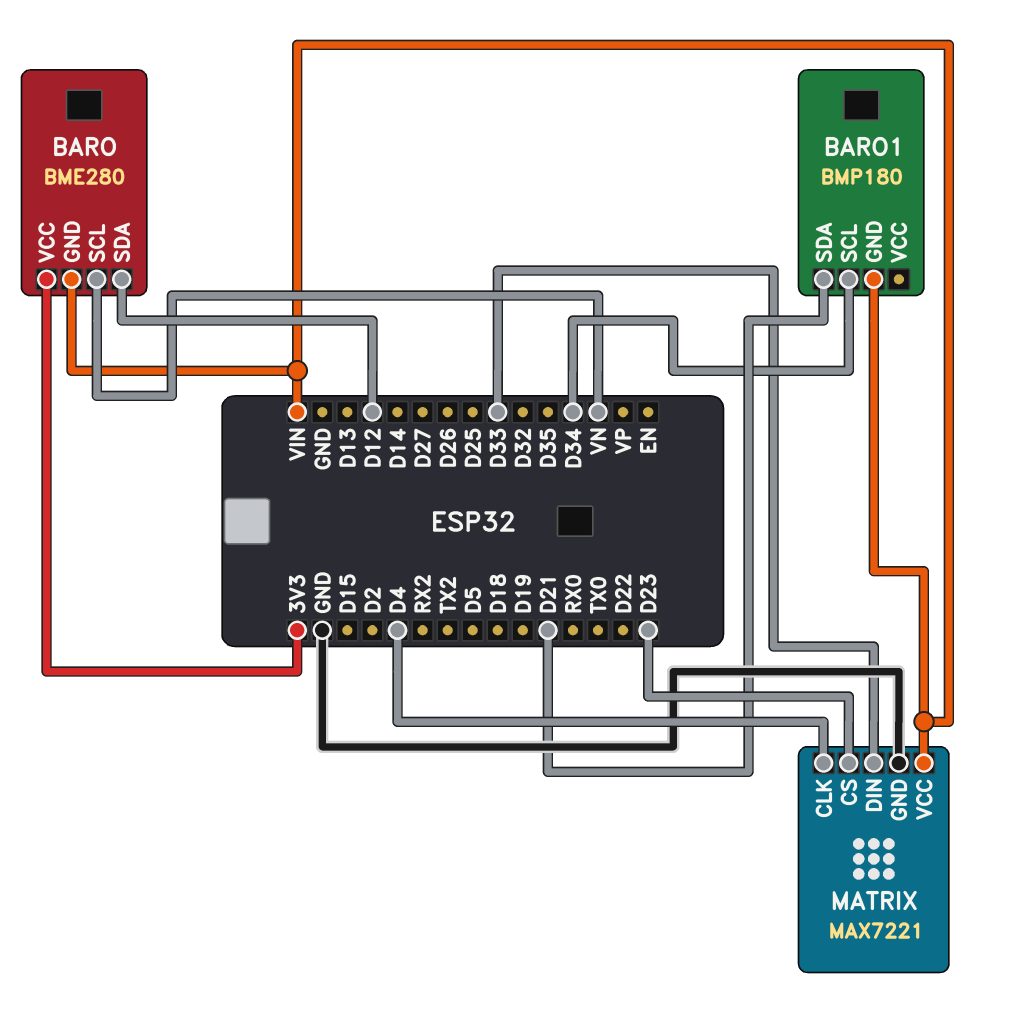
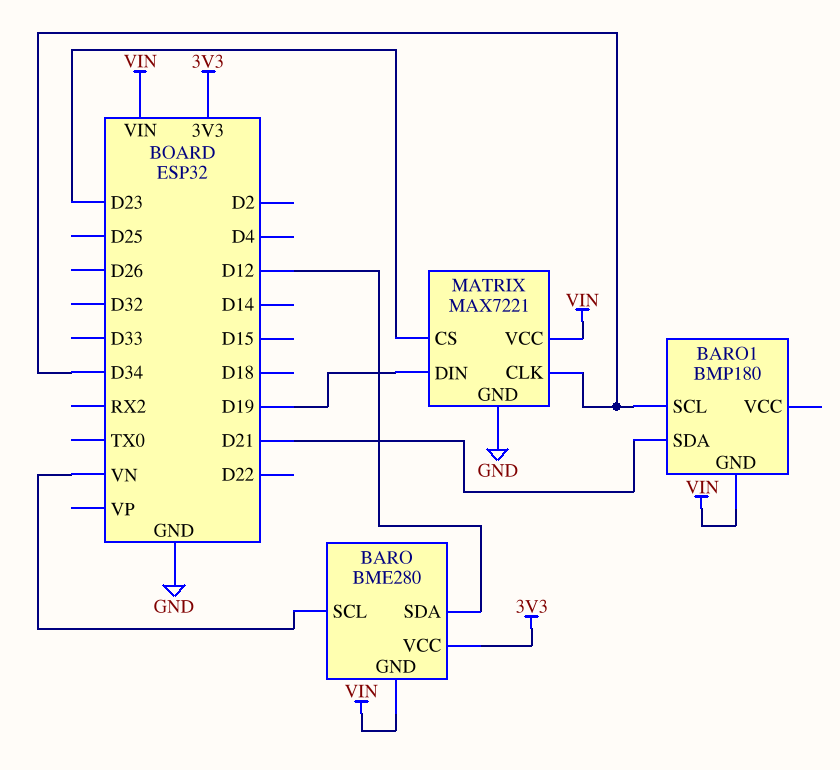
MATRIX pin CLK: D4 -> D34
MATRIX pin DIN: D33 -> D19

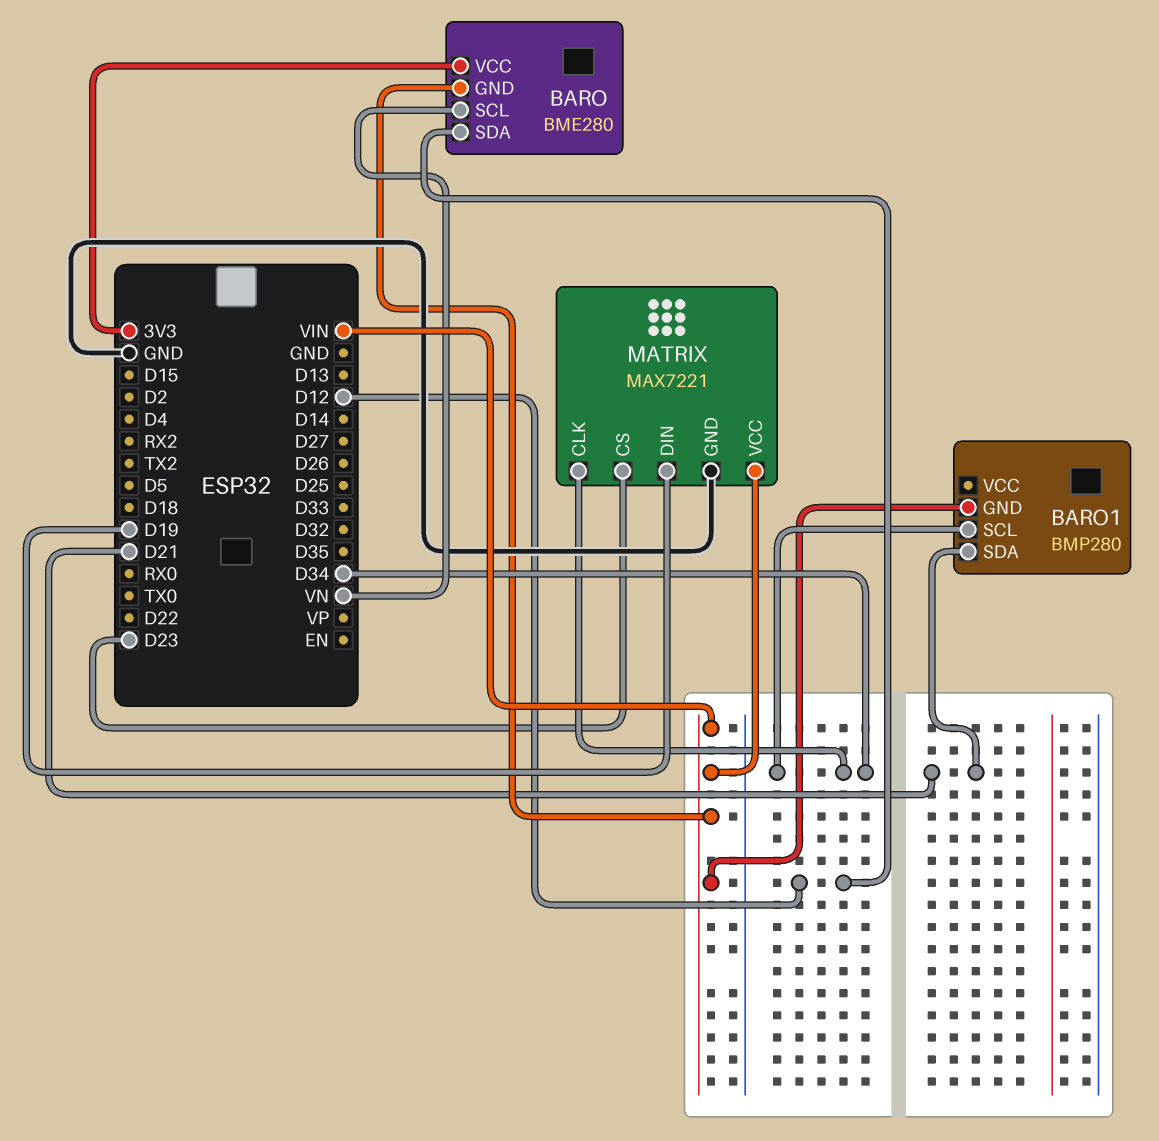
BARO1: BMP180 -> BMP280

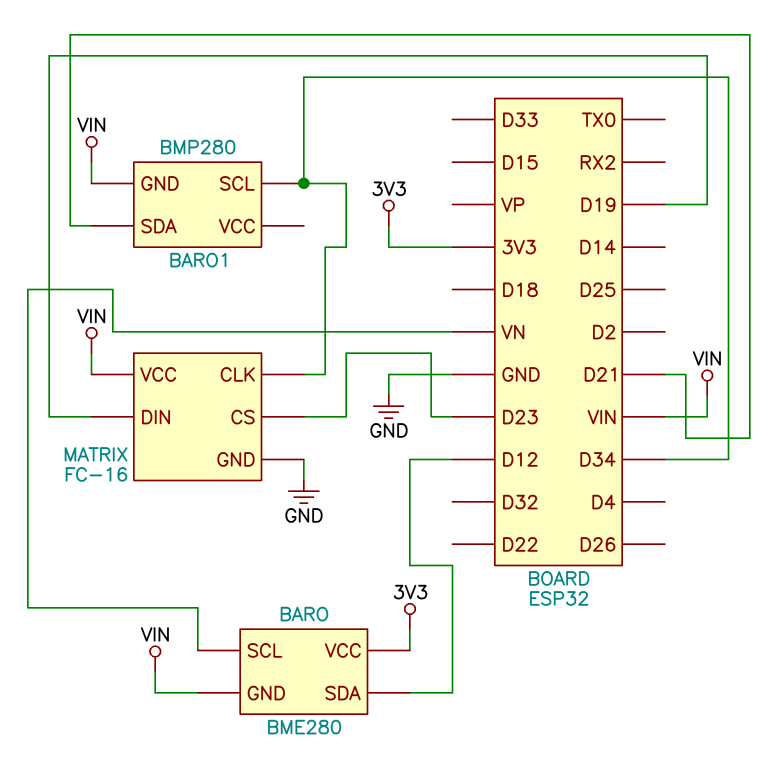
MATRIX: MAX7221 -> FC-16

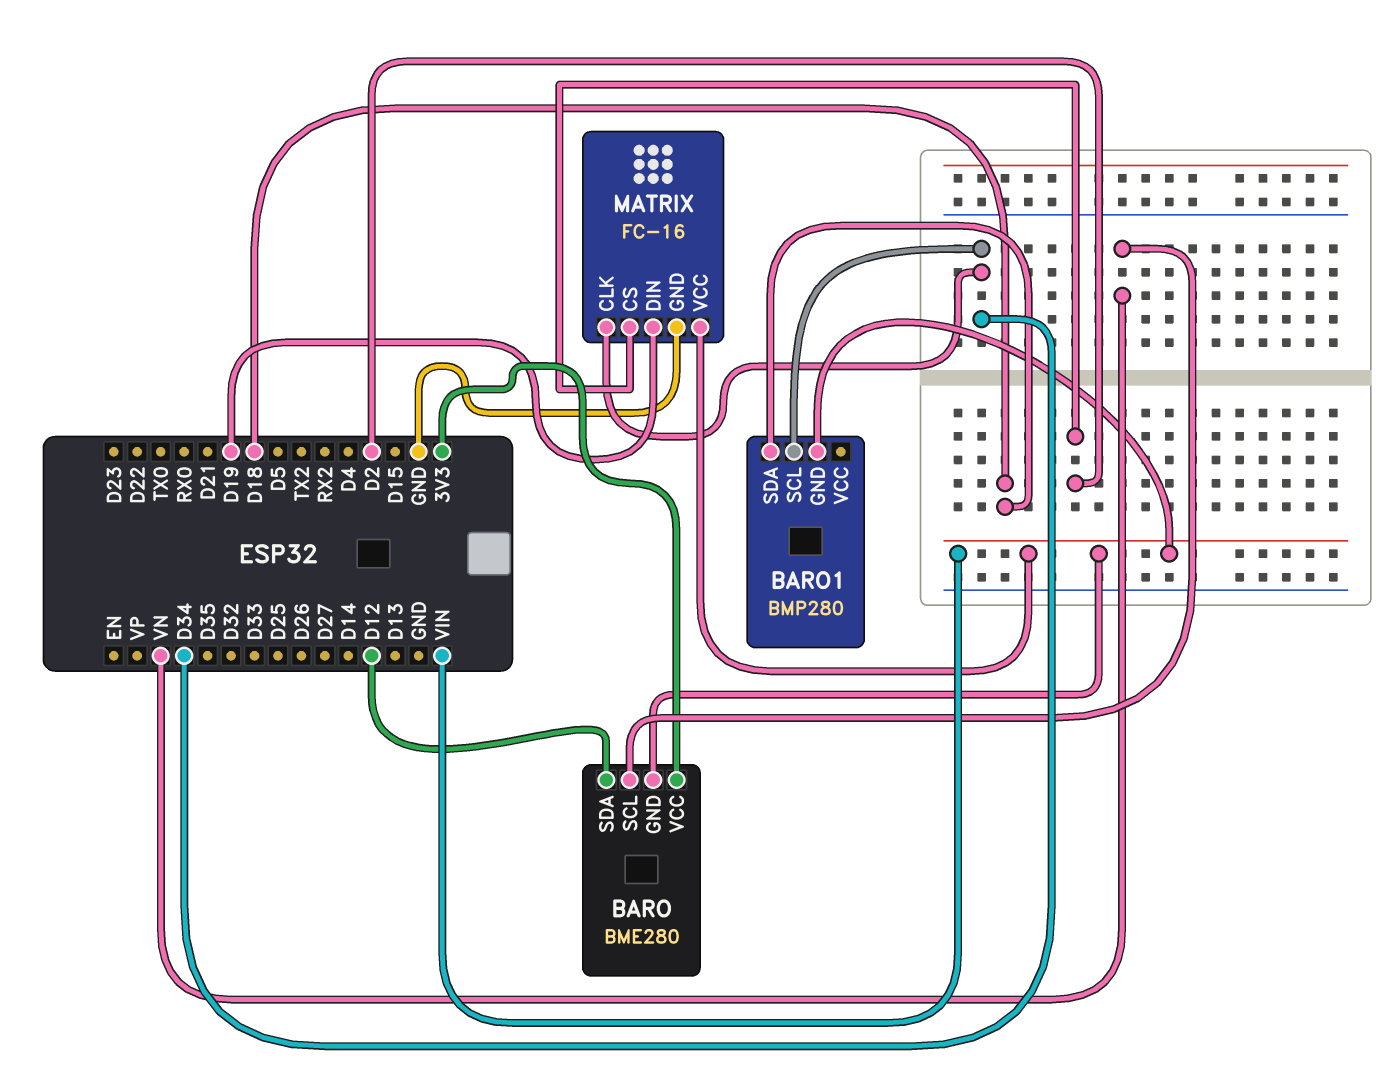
BARO1 pin SDA: D21 -> D18
MATRIX pin CS: D23 -> D2

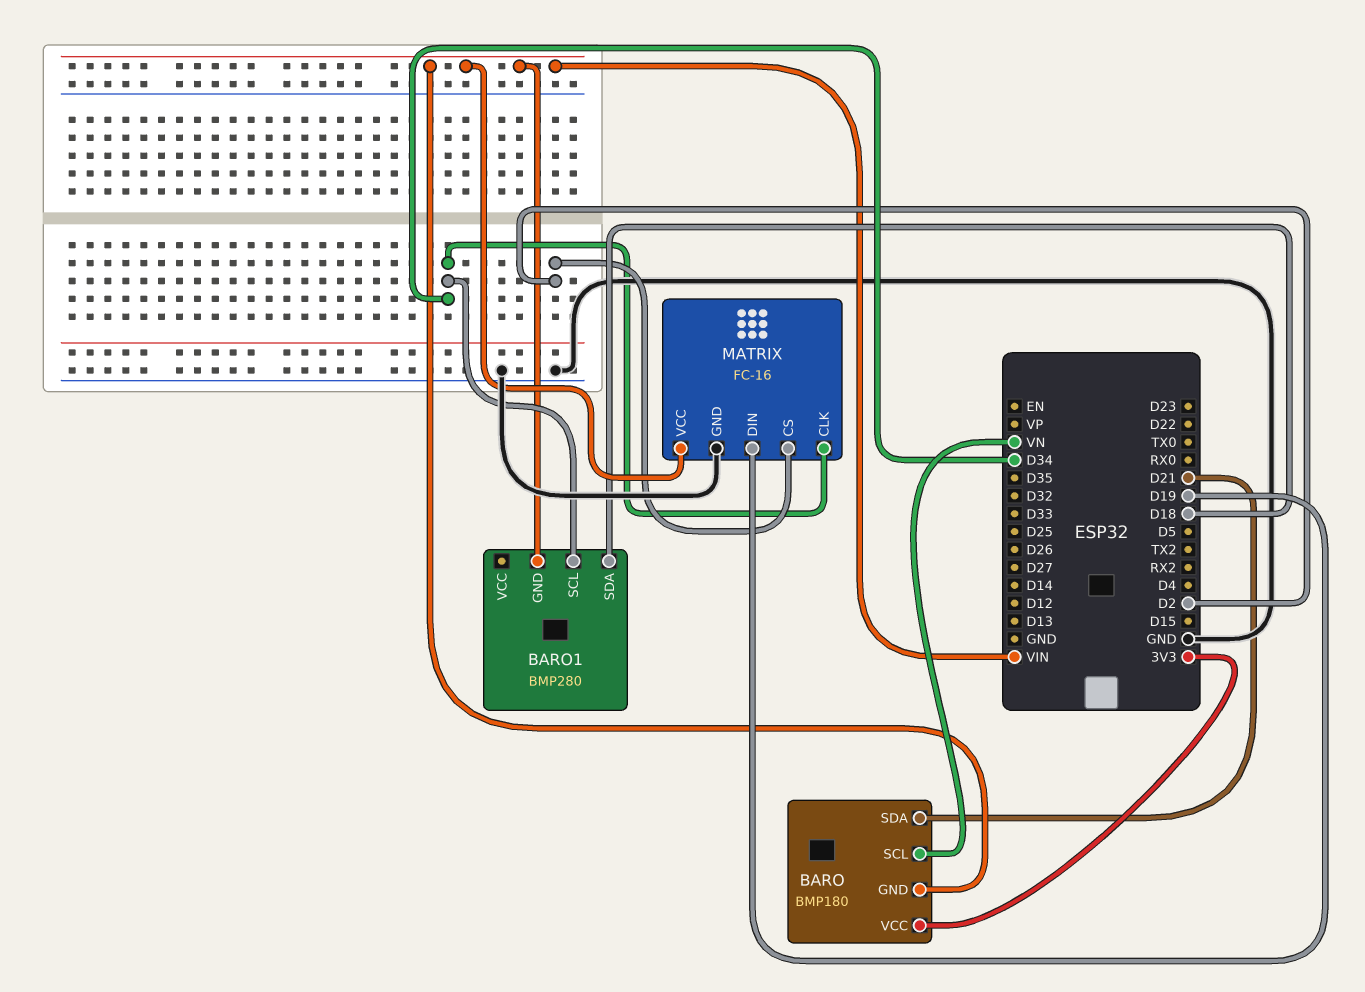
BARO: BME280 -> BMP180
BARO pin SDA: D12 -> D21

